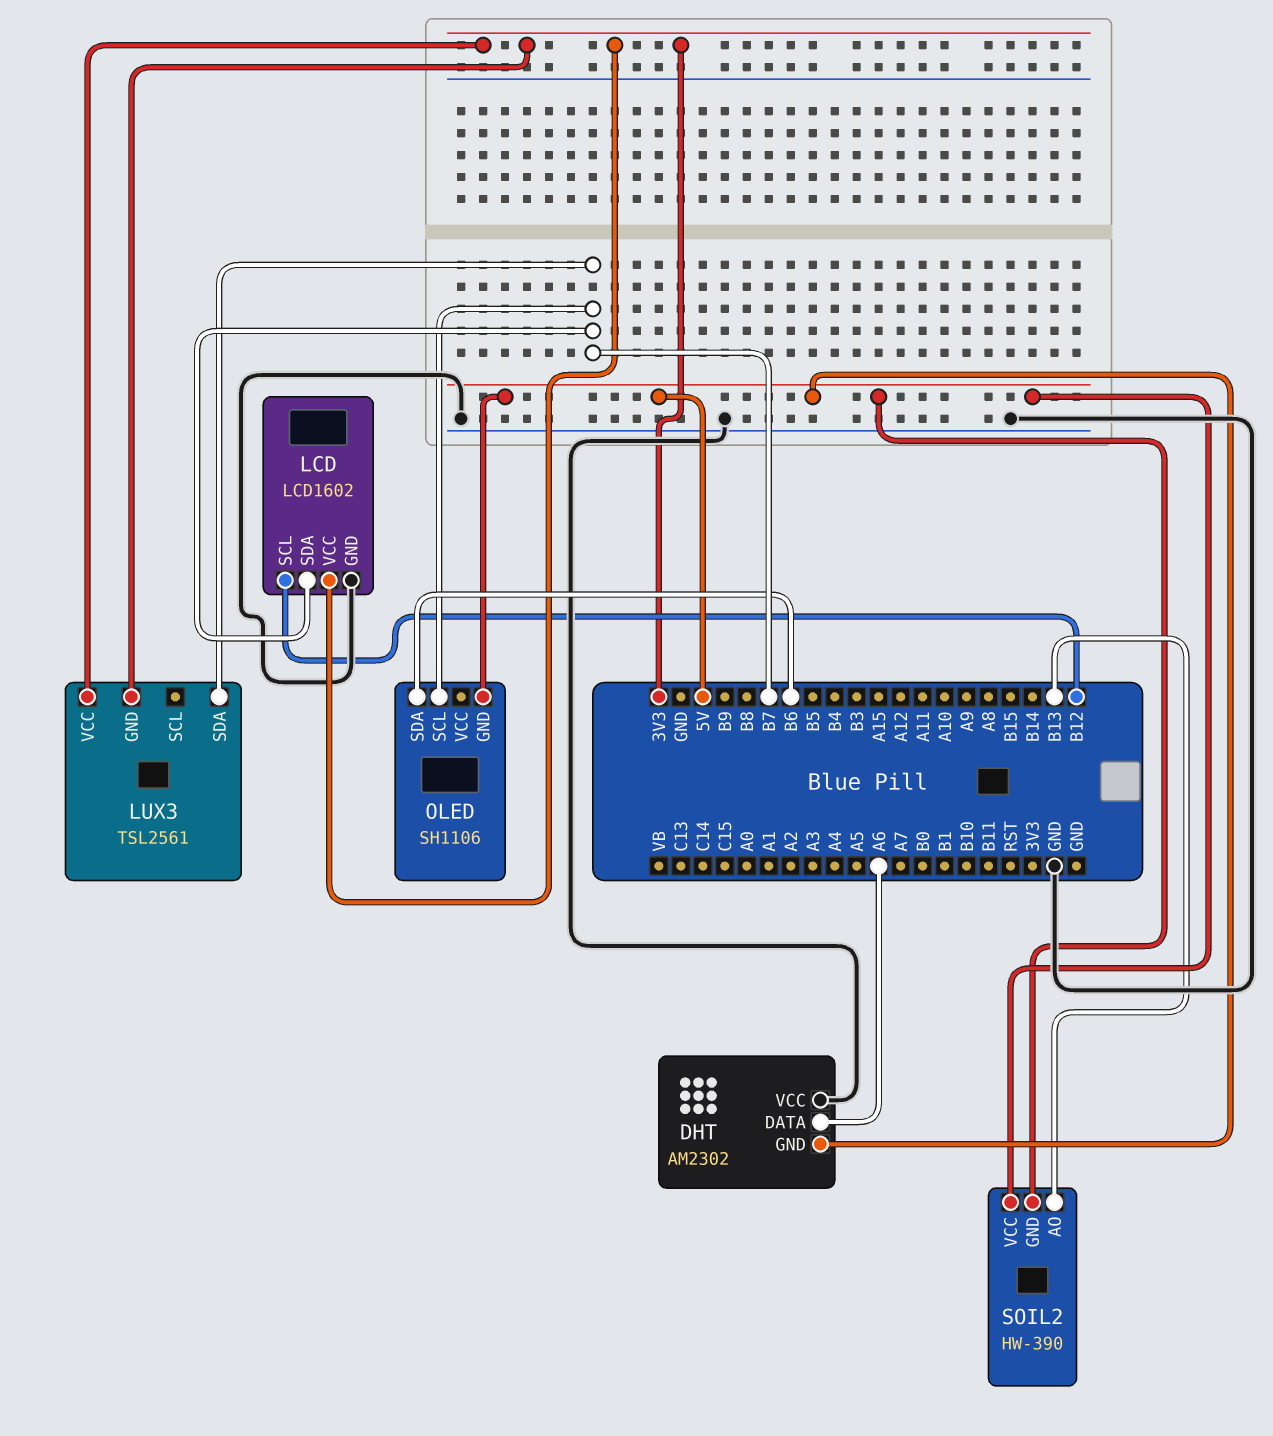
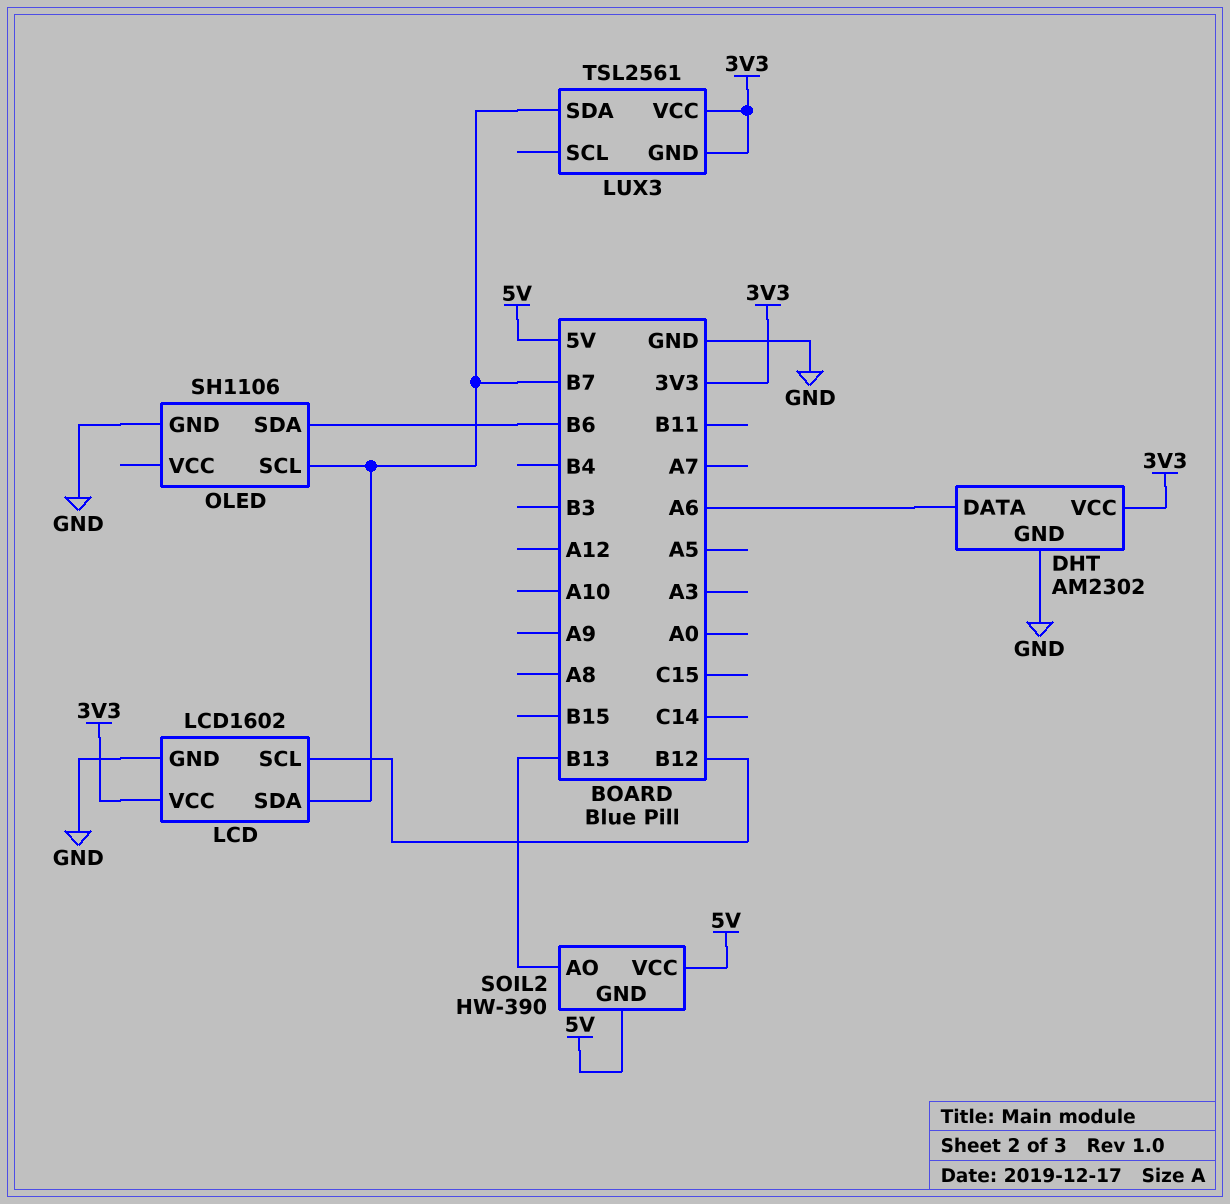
DHT pin GND: 5V -> GND
DHT pin VCC: GND -> 3V3
OLED pin GND: 5V -> GND

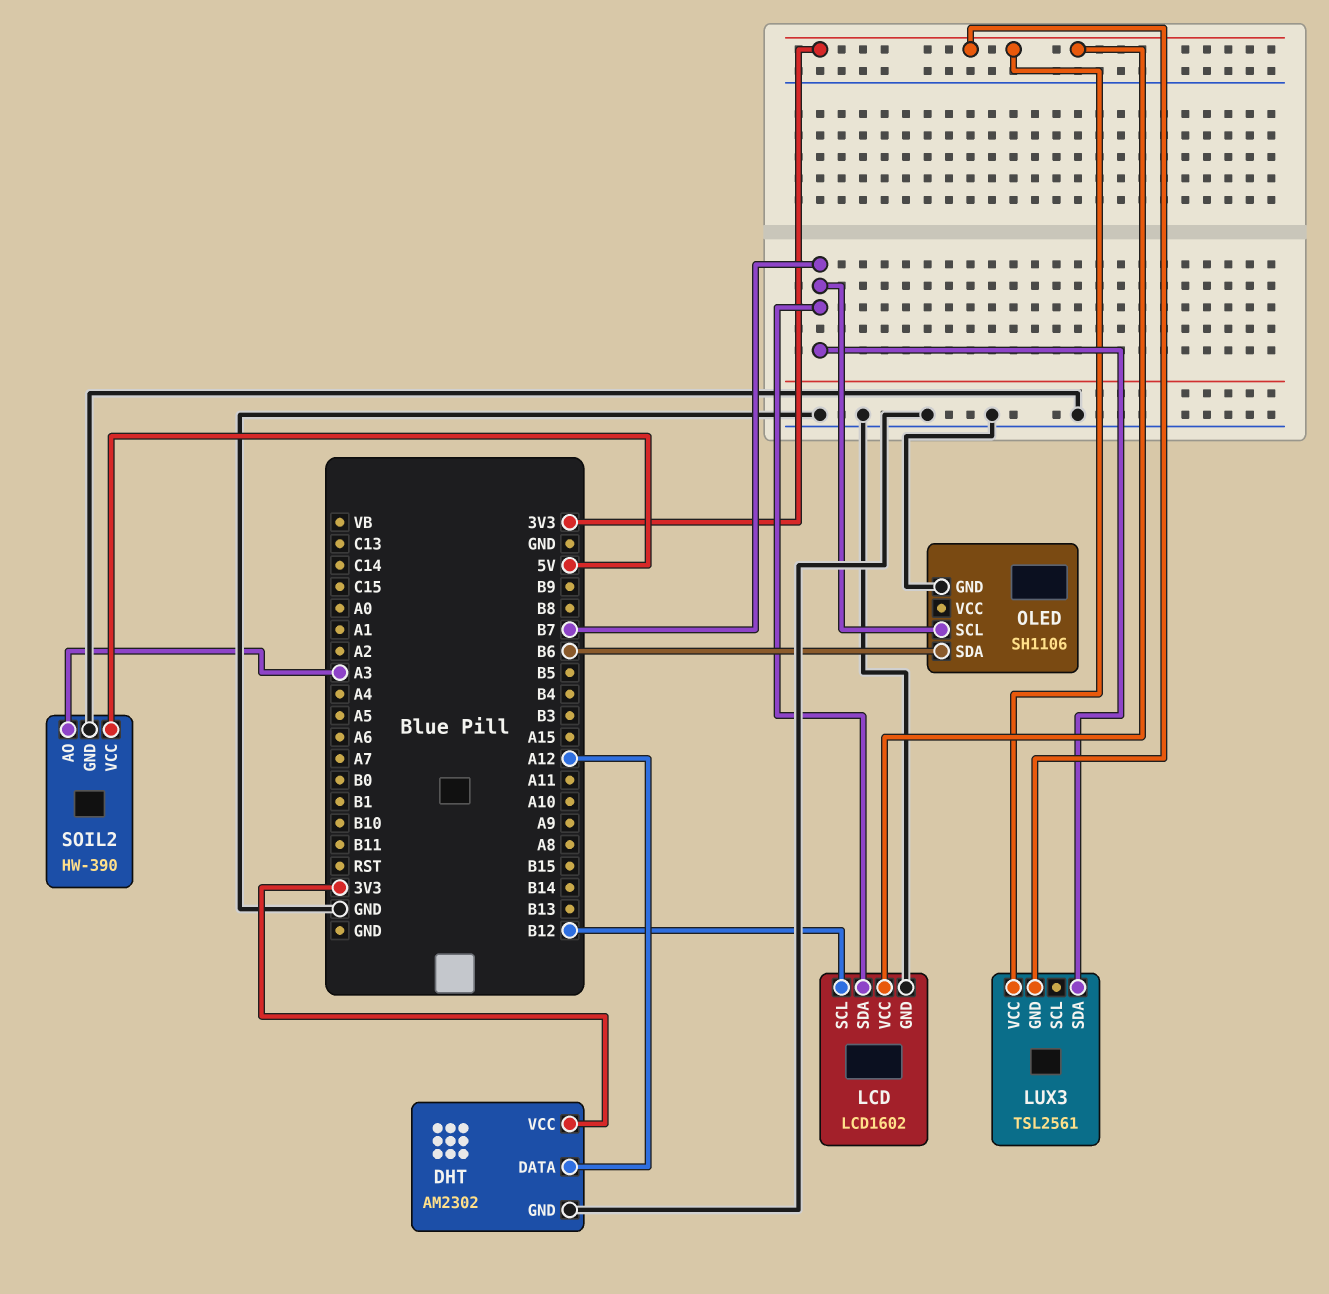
DHT pin DATA: A6 -> A12
SOIL2 pin AO: B13 -> A3
SOIL2 pin GND: 5V -> GND

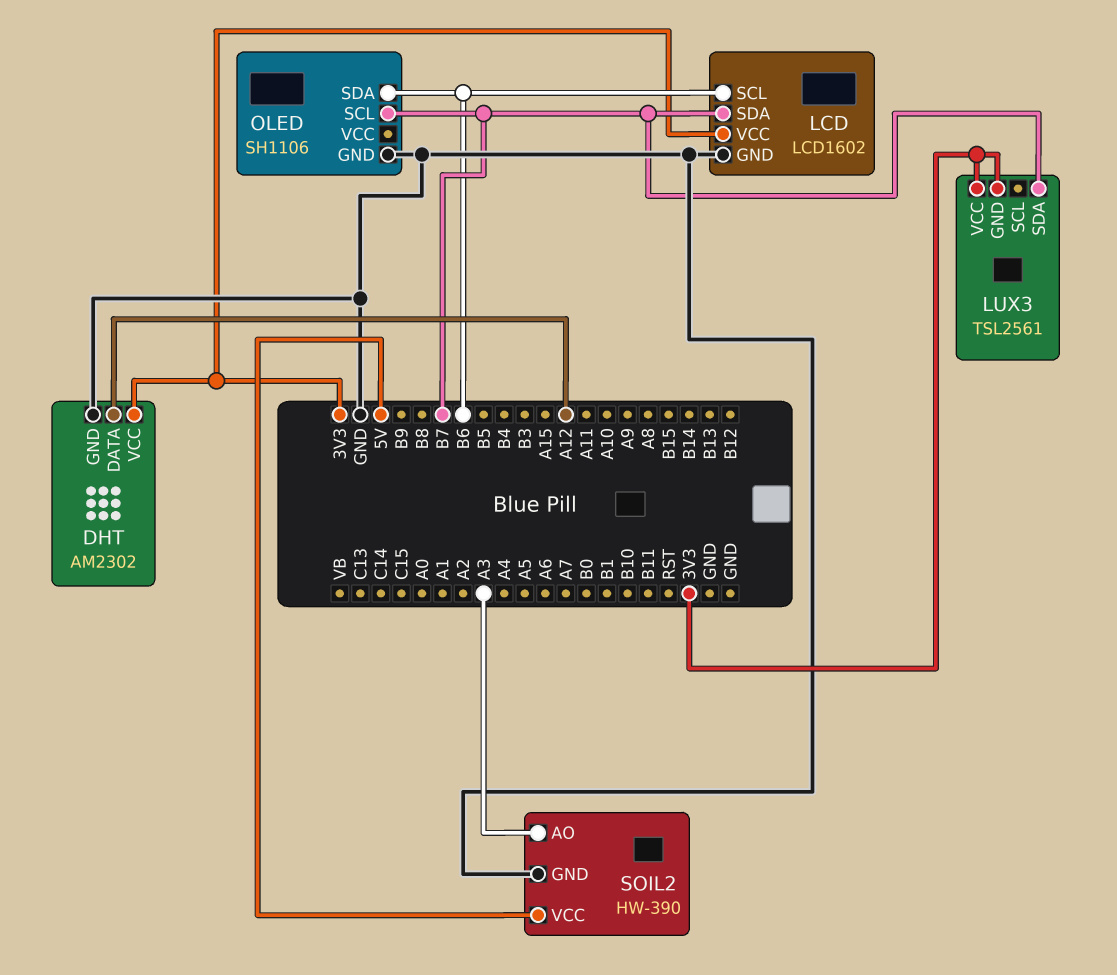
LCD pin SCL: B12 -> B6

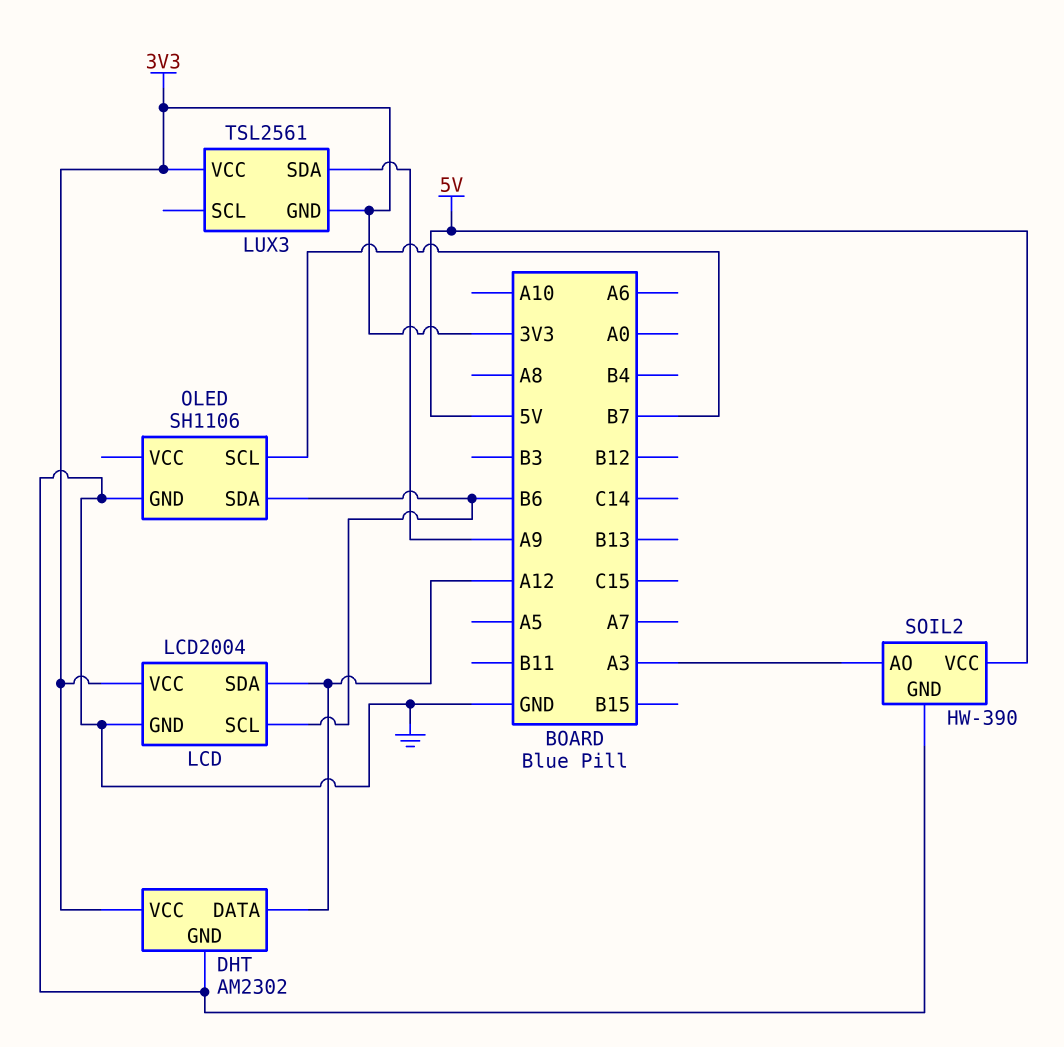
LCD: LCD1602 -> LCD2004
LCD pin SDA: B7 -> A12
LUX3 pin SDA: B7 -> A9

